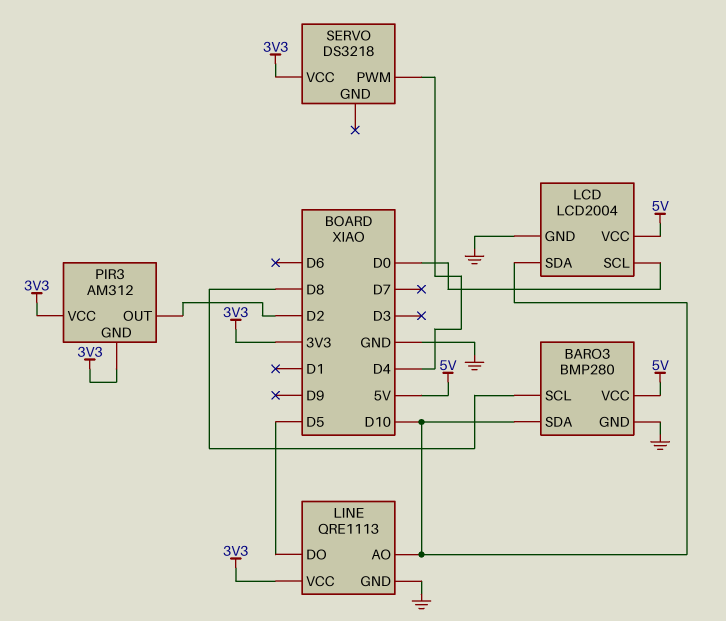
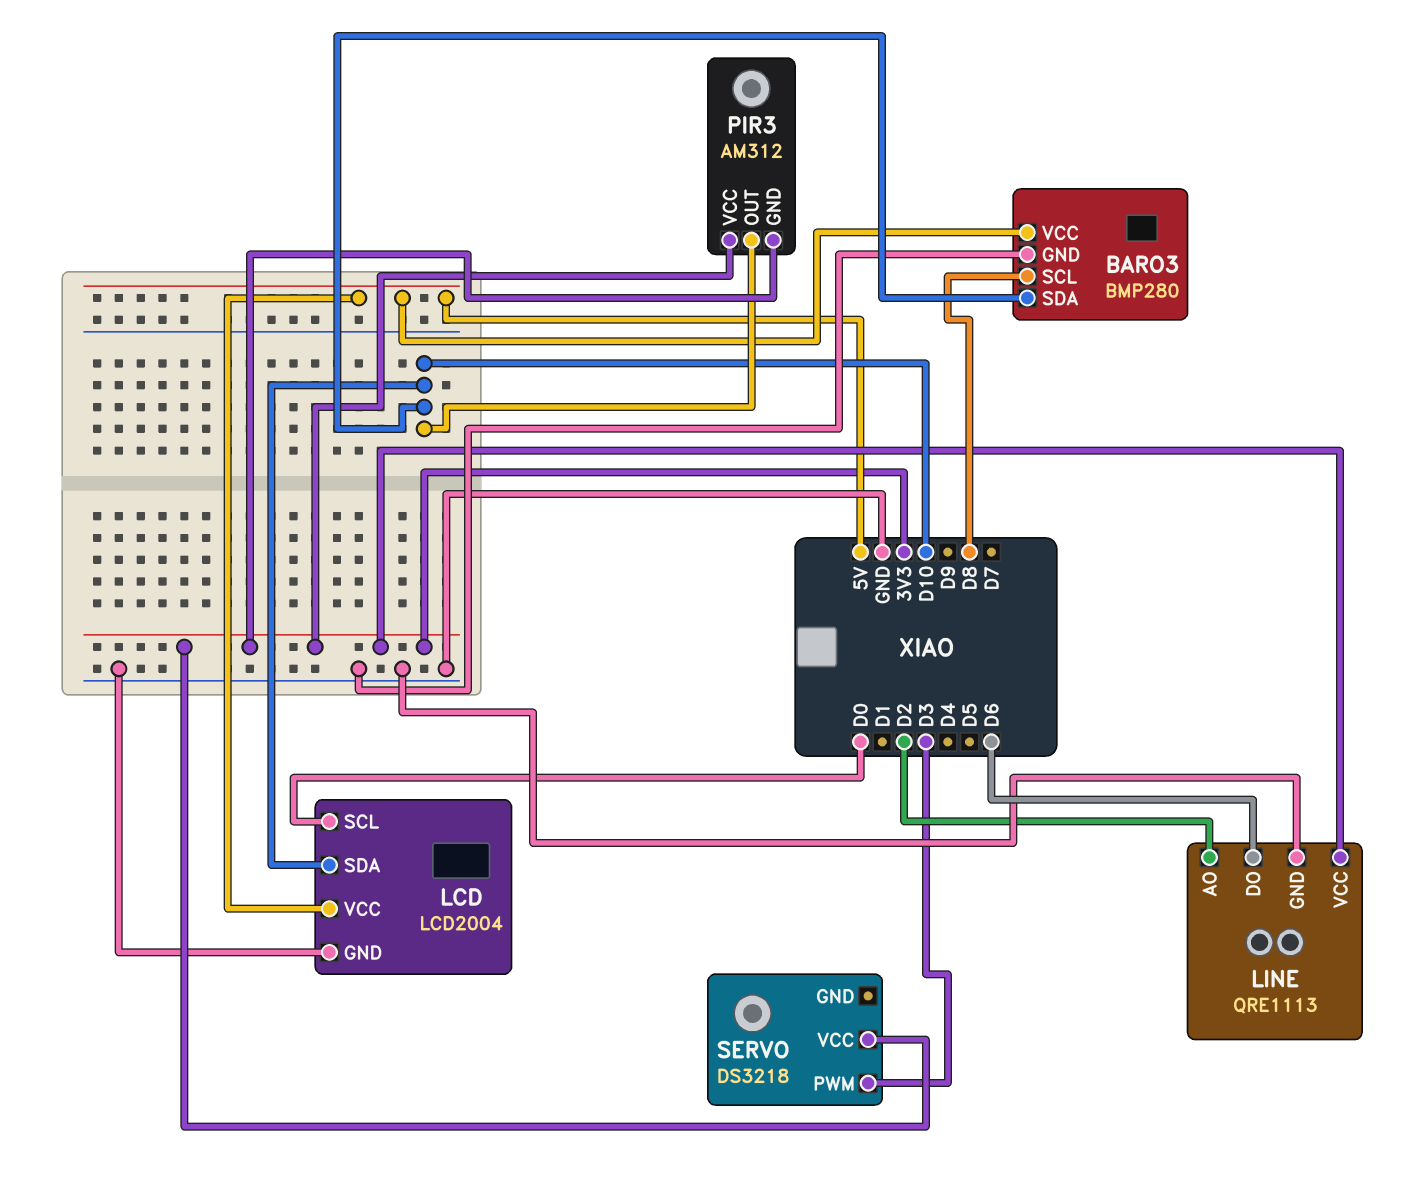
LINE pin AO: D10 -> D2
LINE pin DO: D5 -> D6
PIR3 pin OUT: D2 -> D10
SERVO pin PWM: D4 -> D3

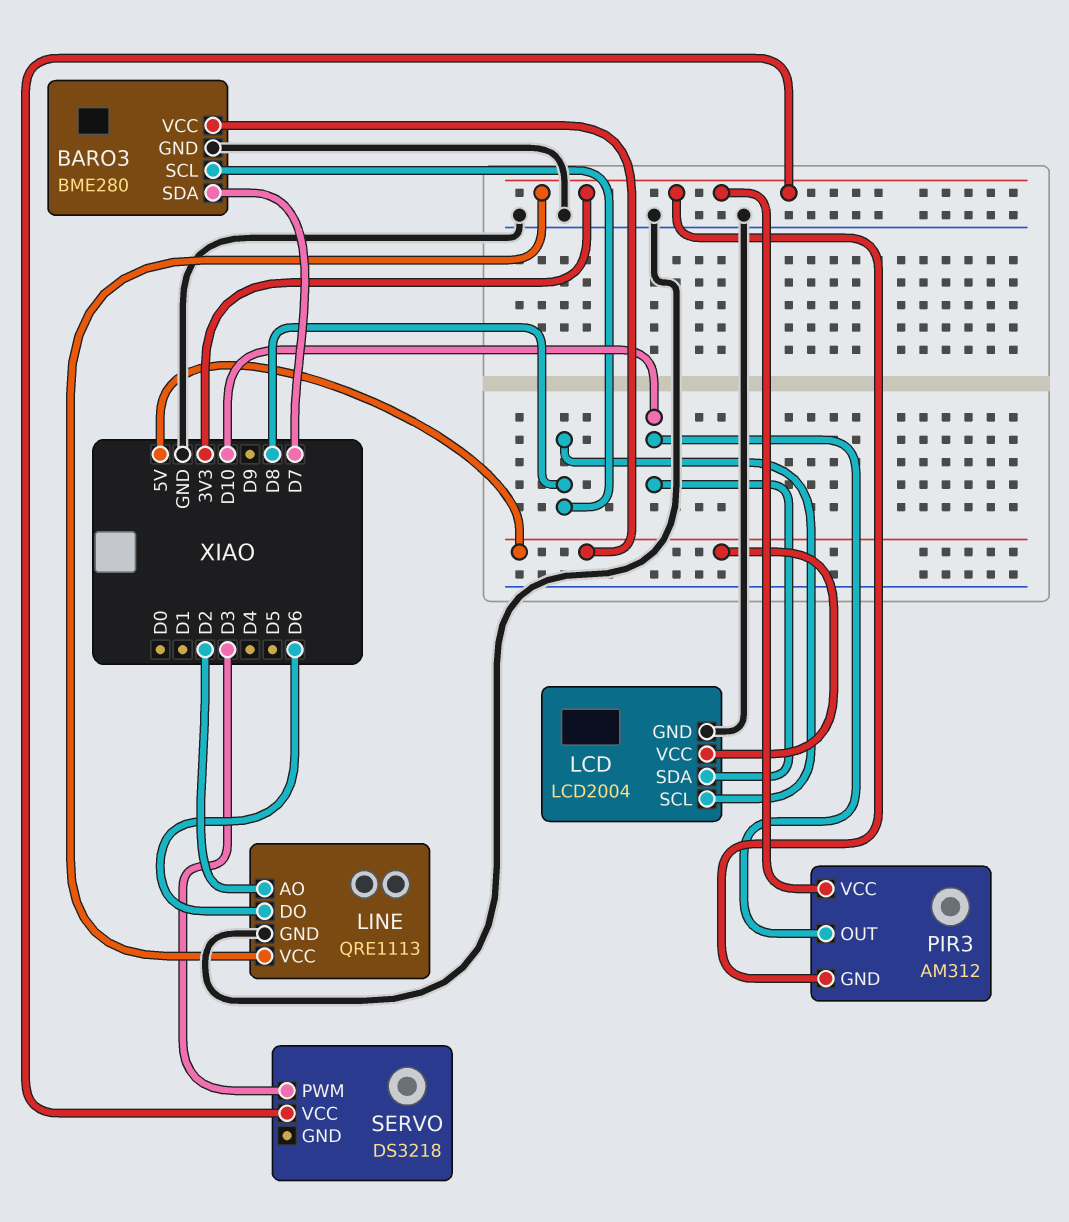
BARO3: BMP280 -> BME280
BARO3 pin SDA: D10 -> D7
LCD pin SCL: D0 -> D8

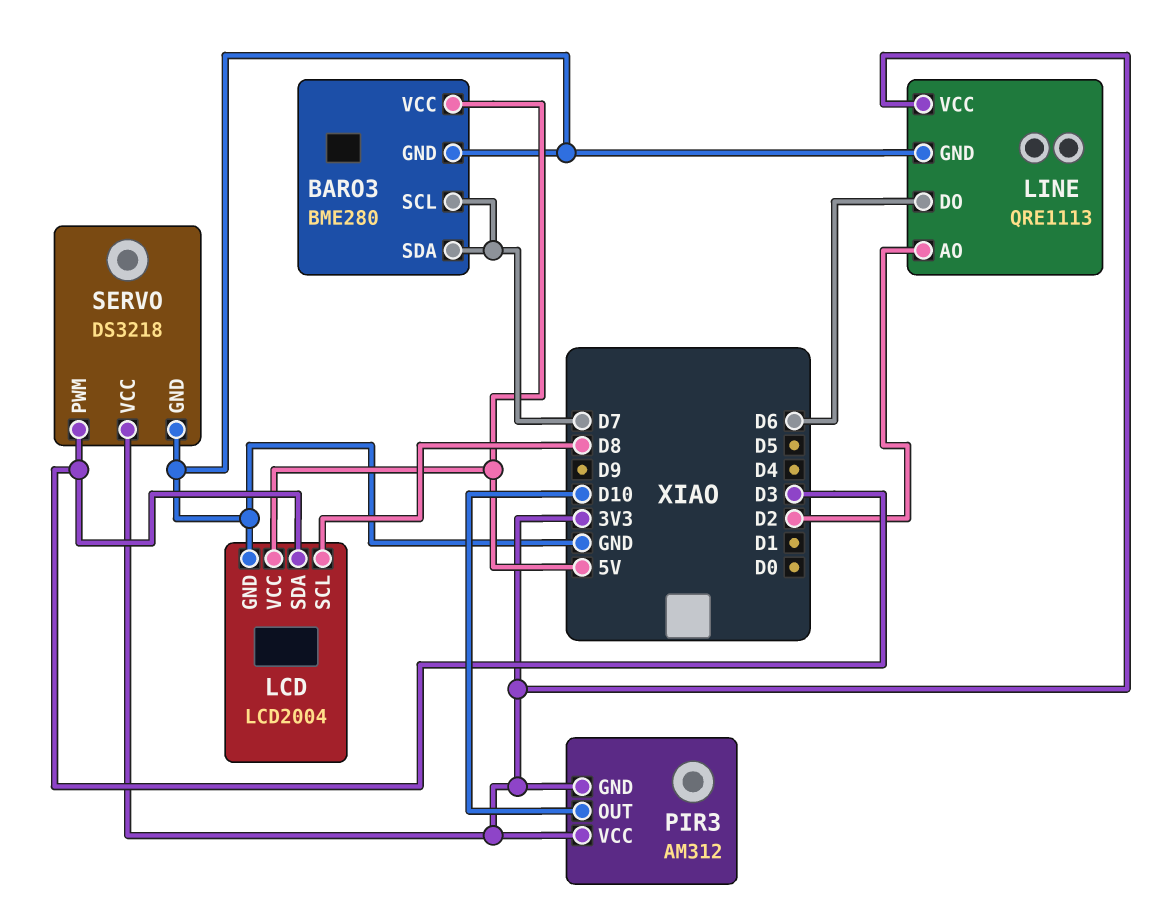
BARO3 pin SCL: D8 -> D7
LCD pin SDA: D10 -> D3
SERVO pin GND: none -> GND

